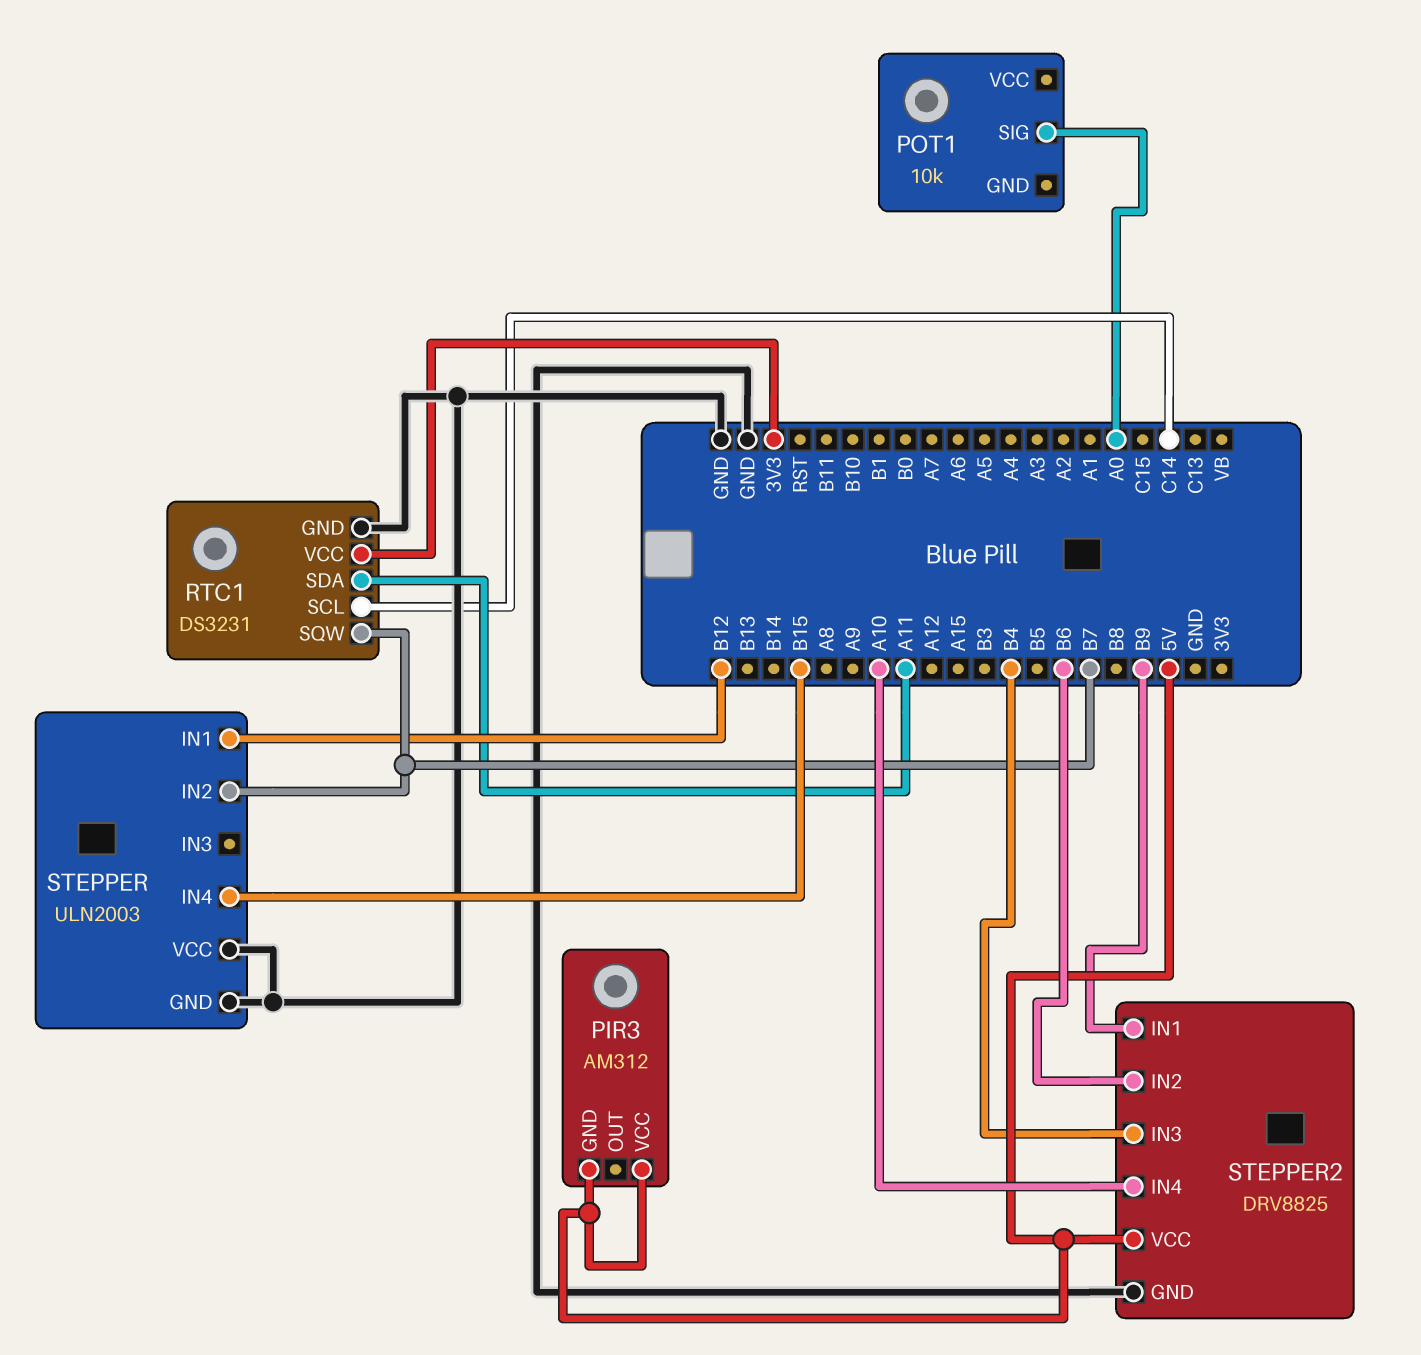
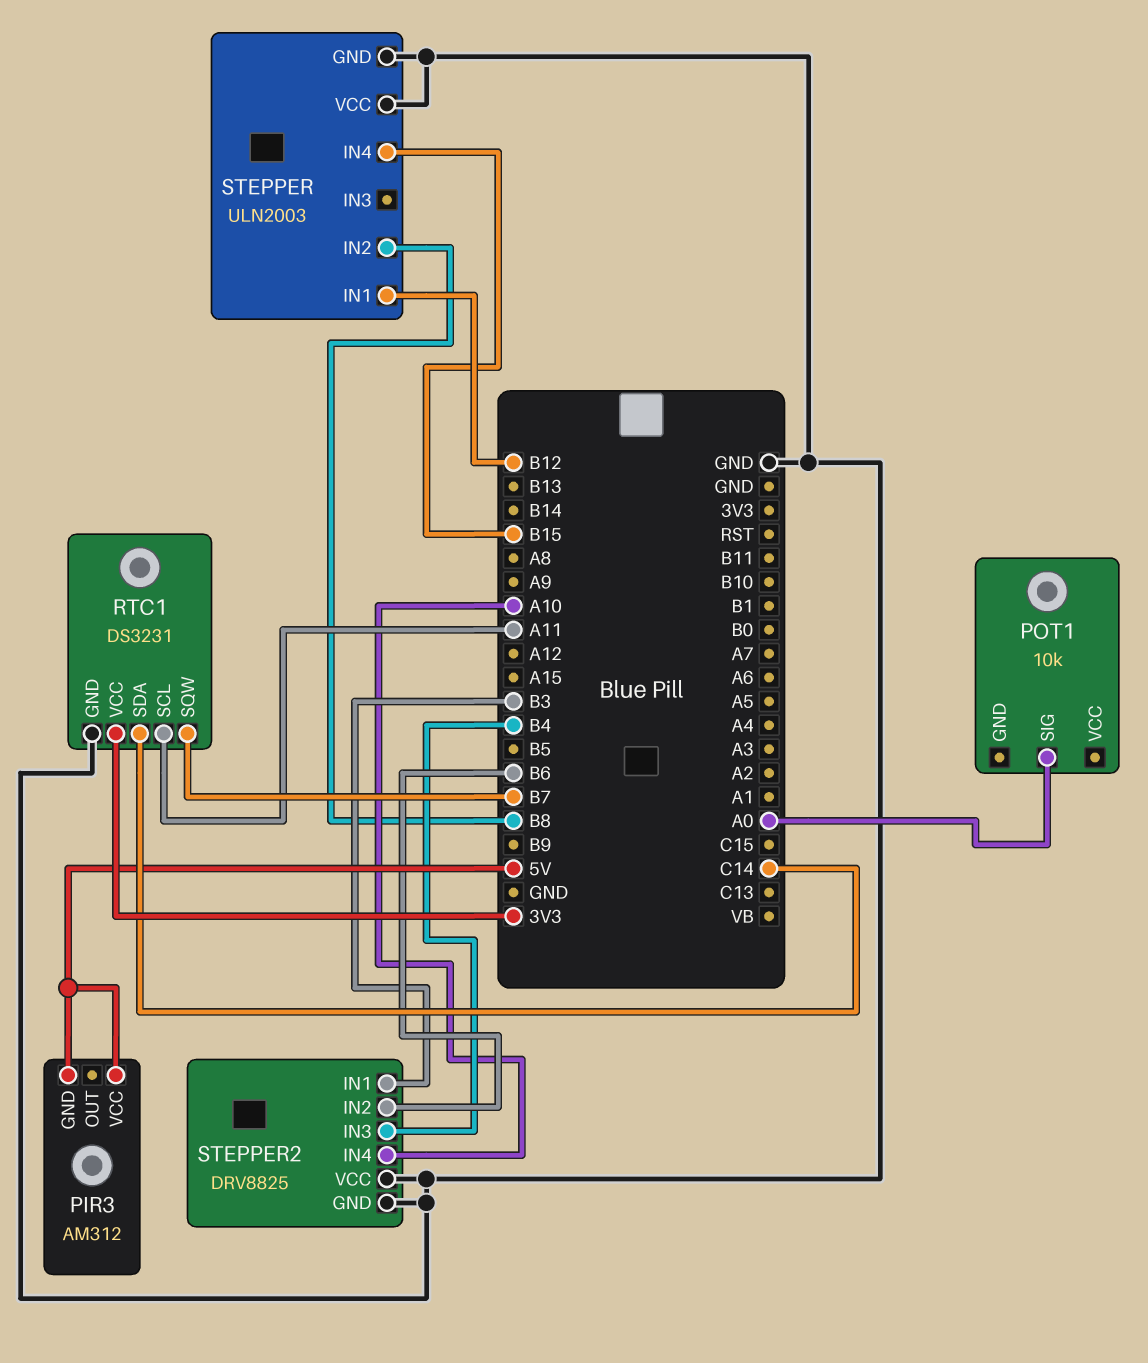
RTC1 pin SCL: C14 -> A11
RTC1 pin SDA: A11 -> C14
STEPPER pin IN2: B7 -> B8
STEPPER2 pin IN1: B9 -> B3
STEPPER2 pin VCC: 5V -> GND

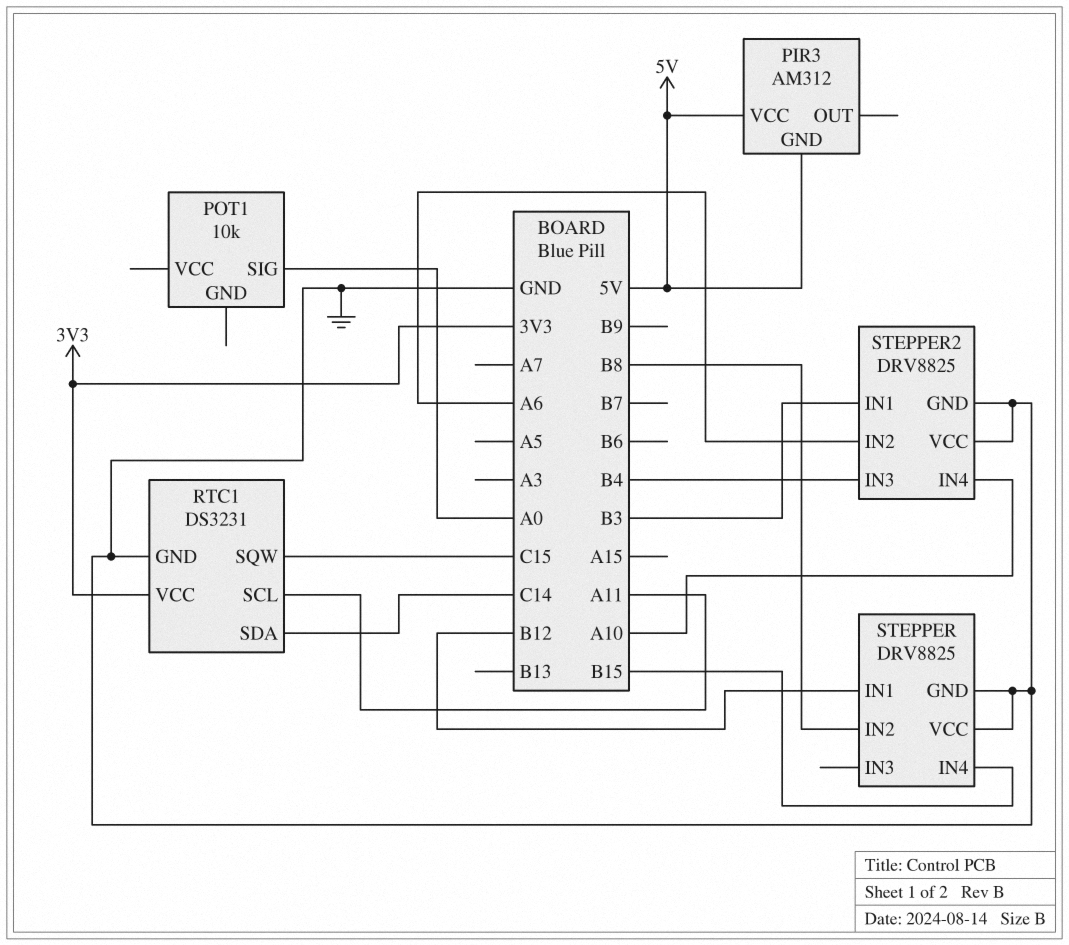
RTC1 pin SQW: B7 -> C15
STEPPER: ULN2003 -> DRV8825
STEPPER2 pin IN2: B6 -> A6

